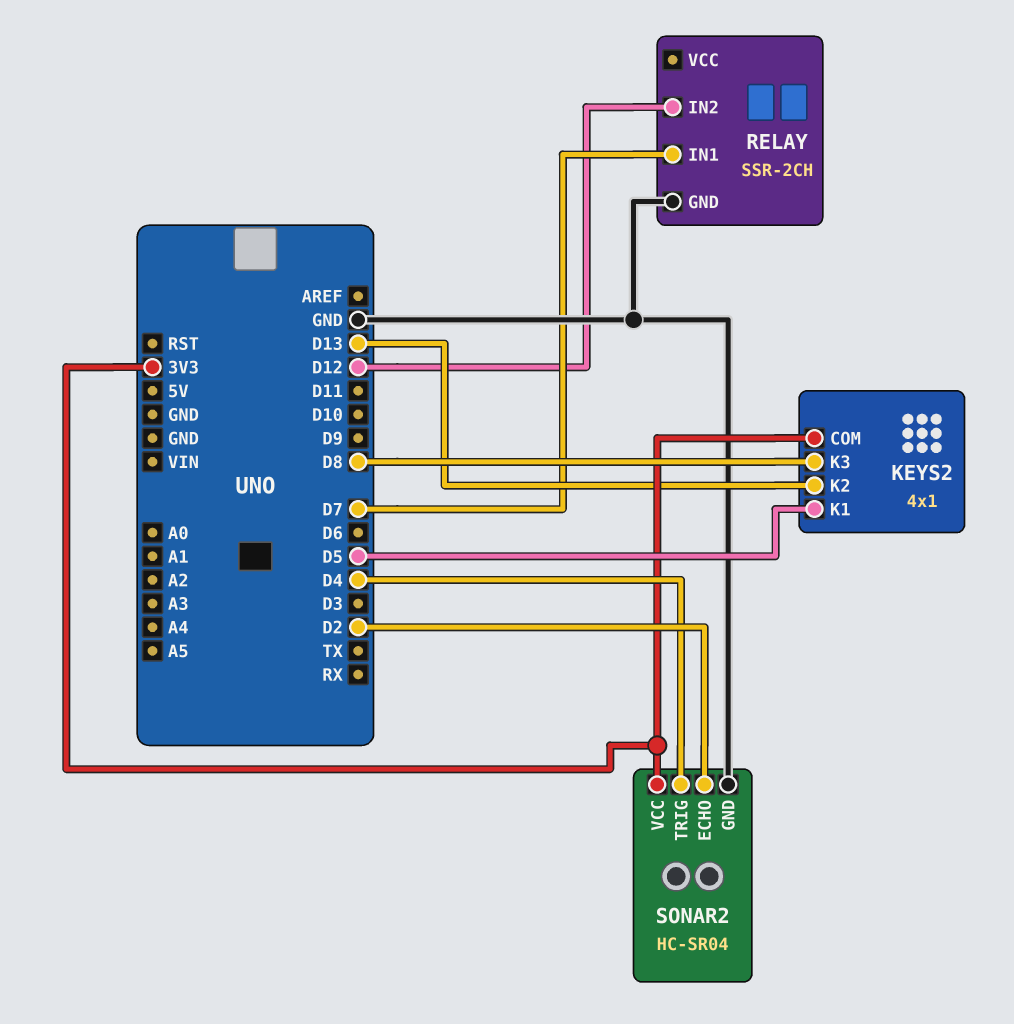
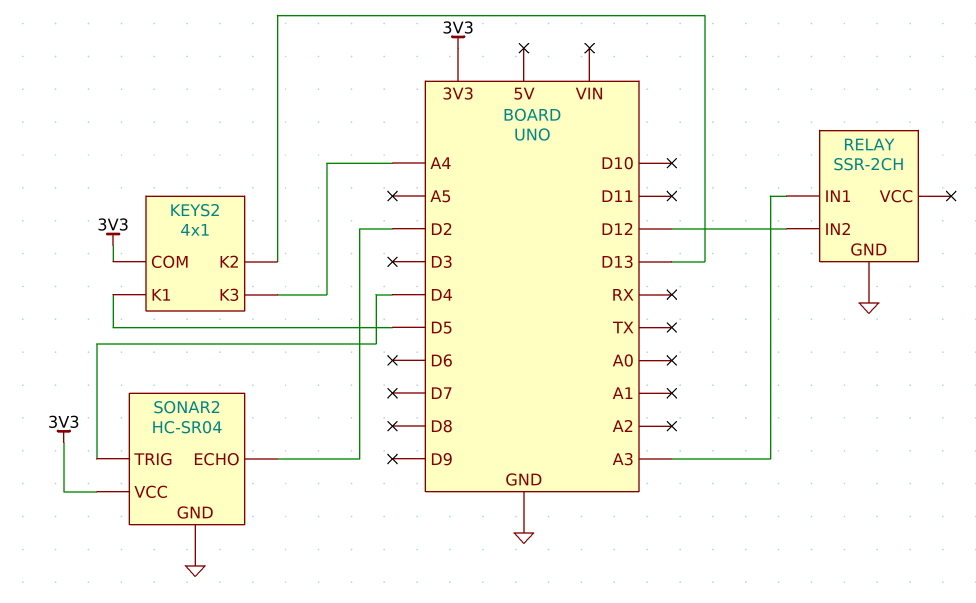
KEYS2 pin K3: D8 -> A4
RELAY pin IN1: D7 -> A3

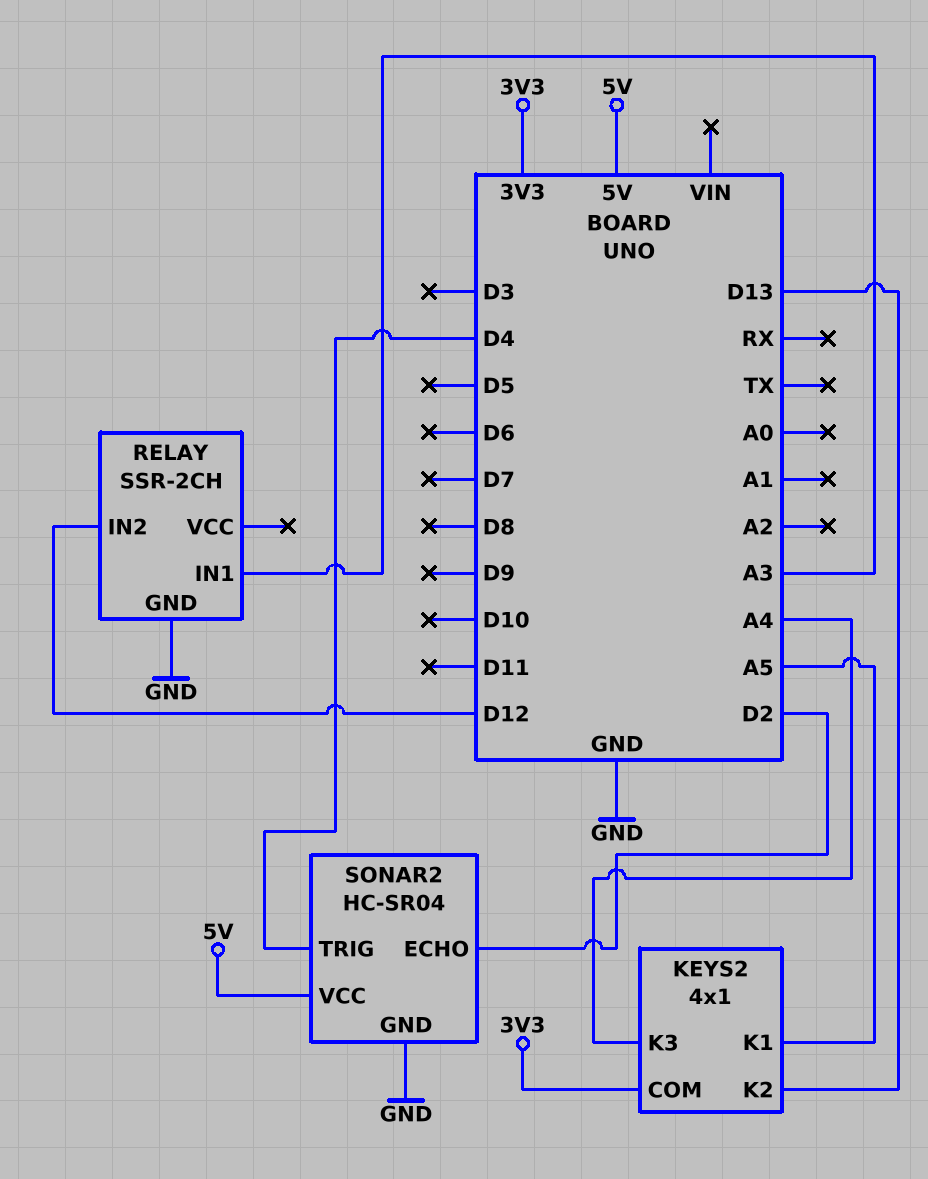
KEYS2 pin K1: D5 -> A5
SONAR2 pin VCC: 3V3 -> 5V

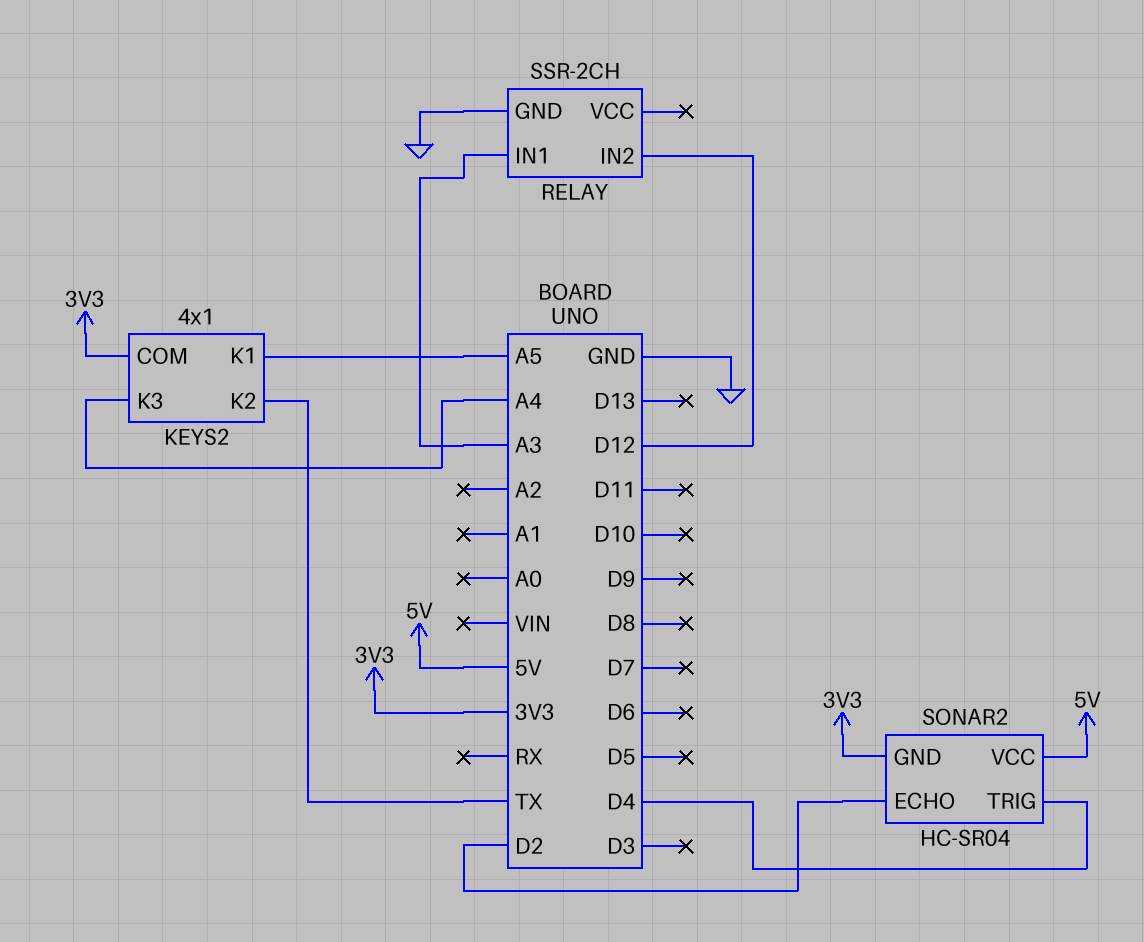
KEYS2 pin K2: D13 -> TX
SONAR2 pin GND: GND -> 3V3

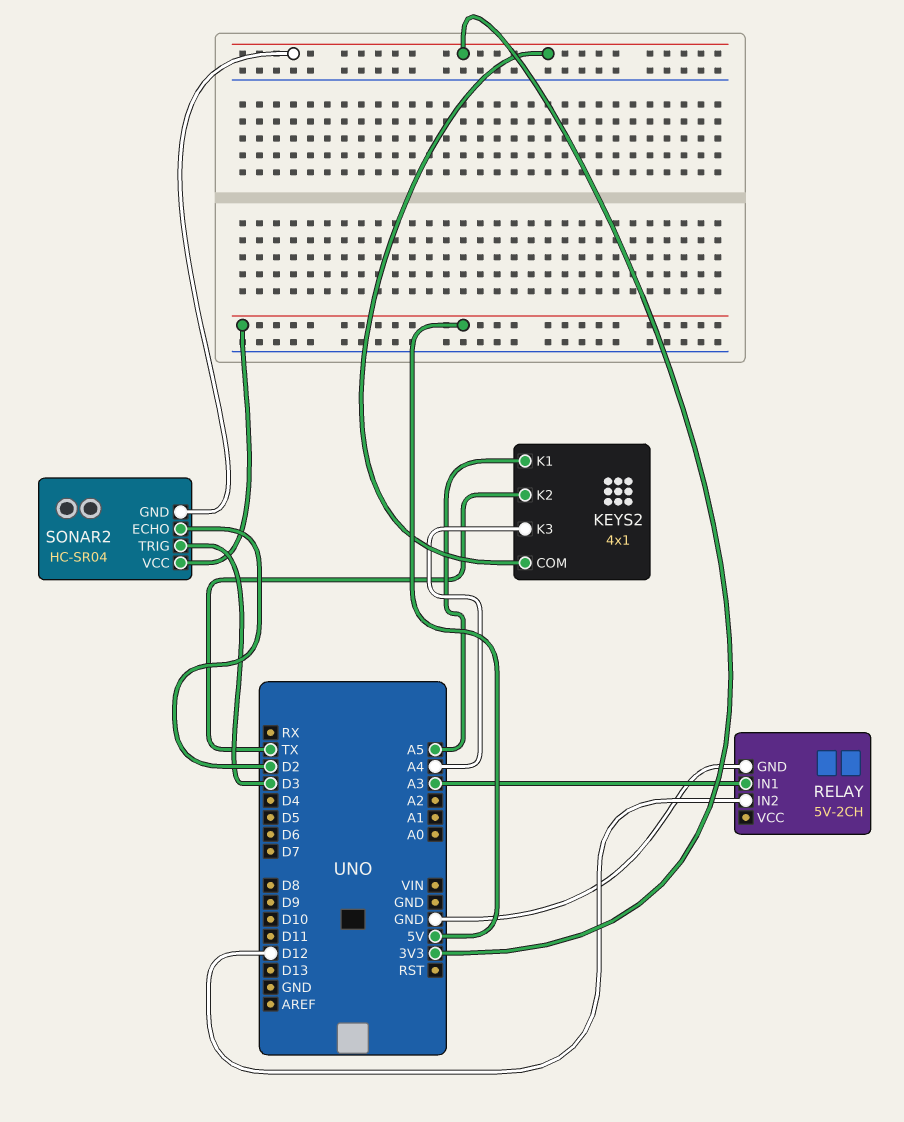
RELAY: SSR-2CH -> 5V-2CH
SONAR2 pin TRIG: D4 -> D3

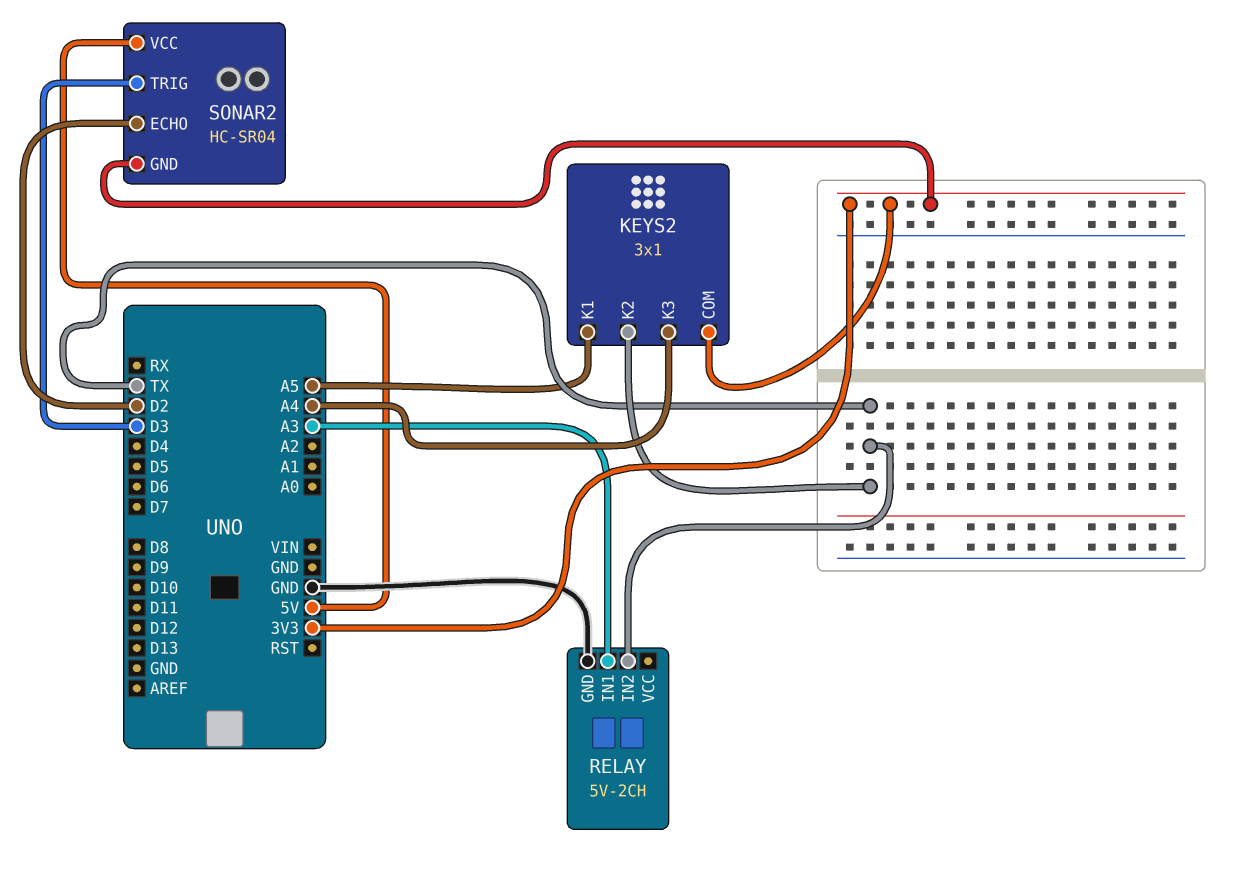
KEYS2: 4x1 -> 3x1
RELAY pin IN2: D12 -> TX

